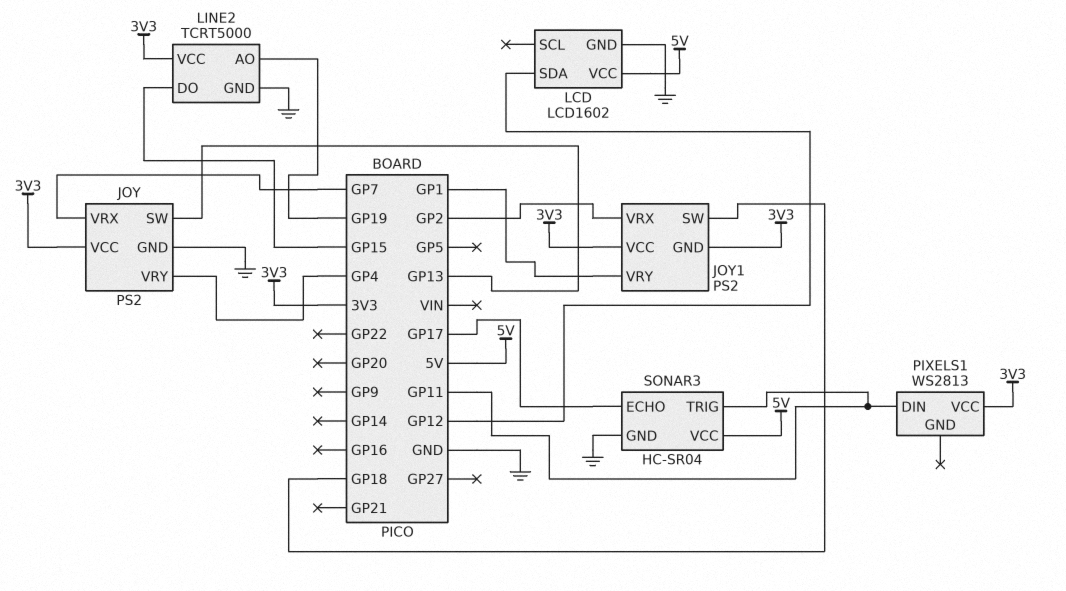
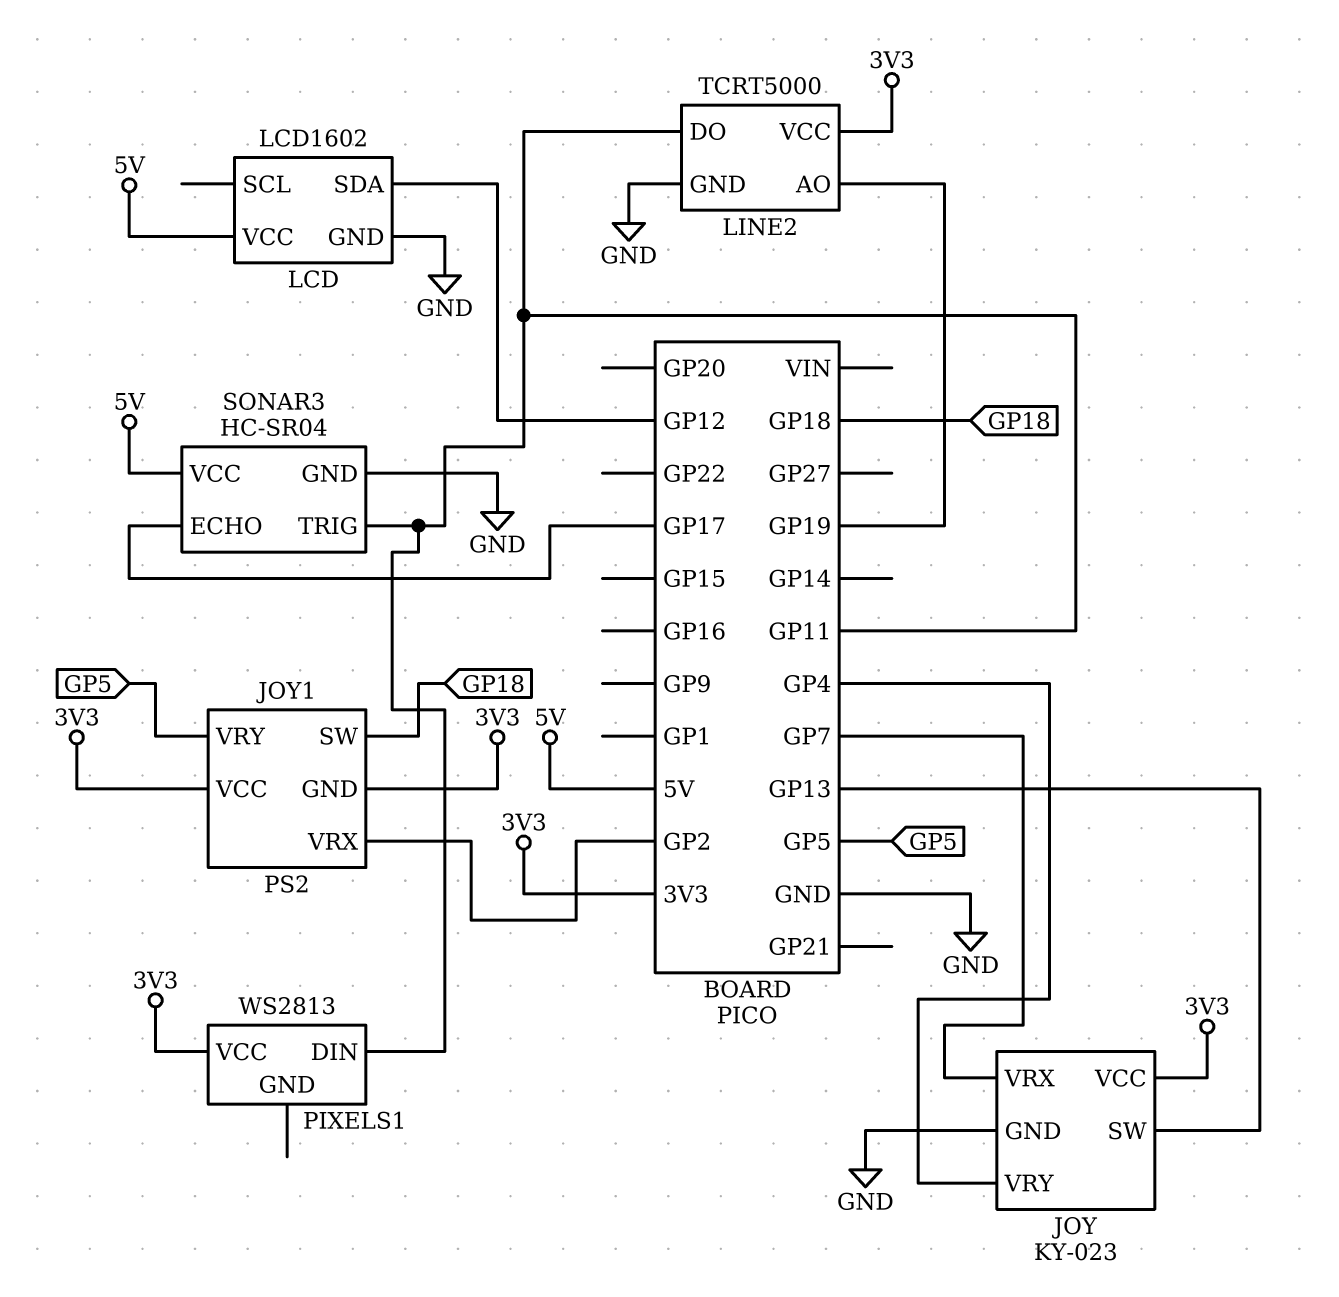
JOY: PS2 -> KY-023
JOY1 pin VRY: GP1 -> GP5
LINE2 pin DO: GP15 -> GP11

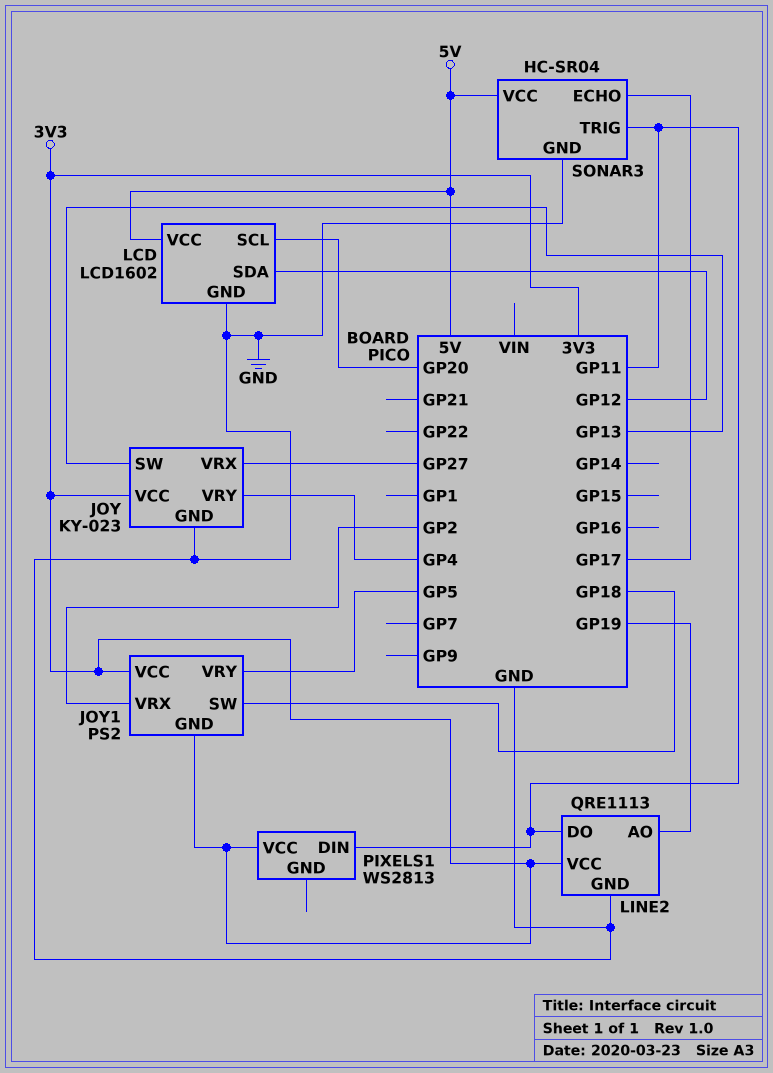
JOY pin VRX: GP7 -> GP27
LCD pin SCL: none -> GP20
LINE2: TCRT5000 -> QRE1113

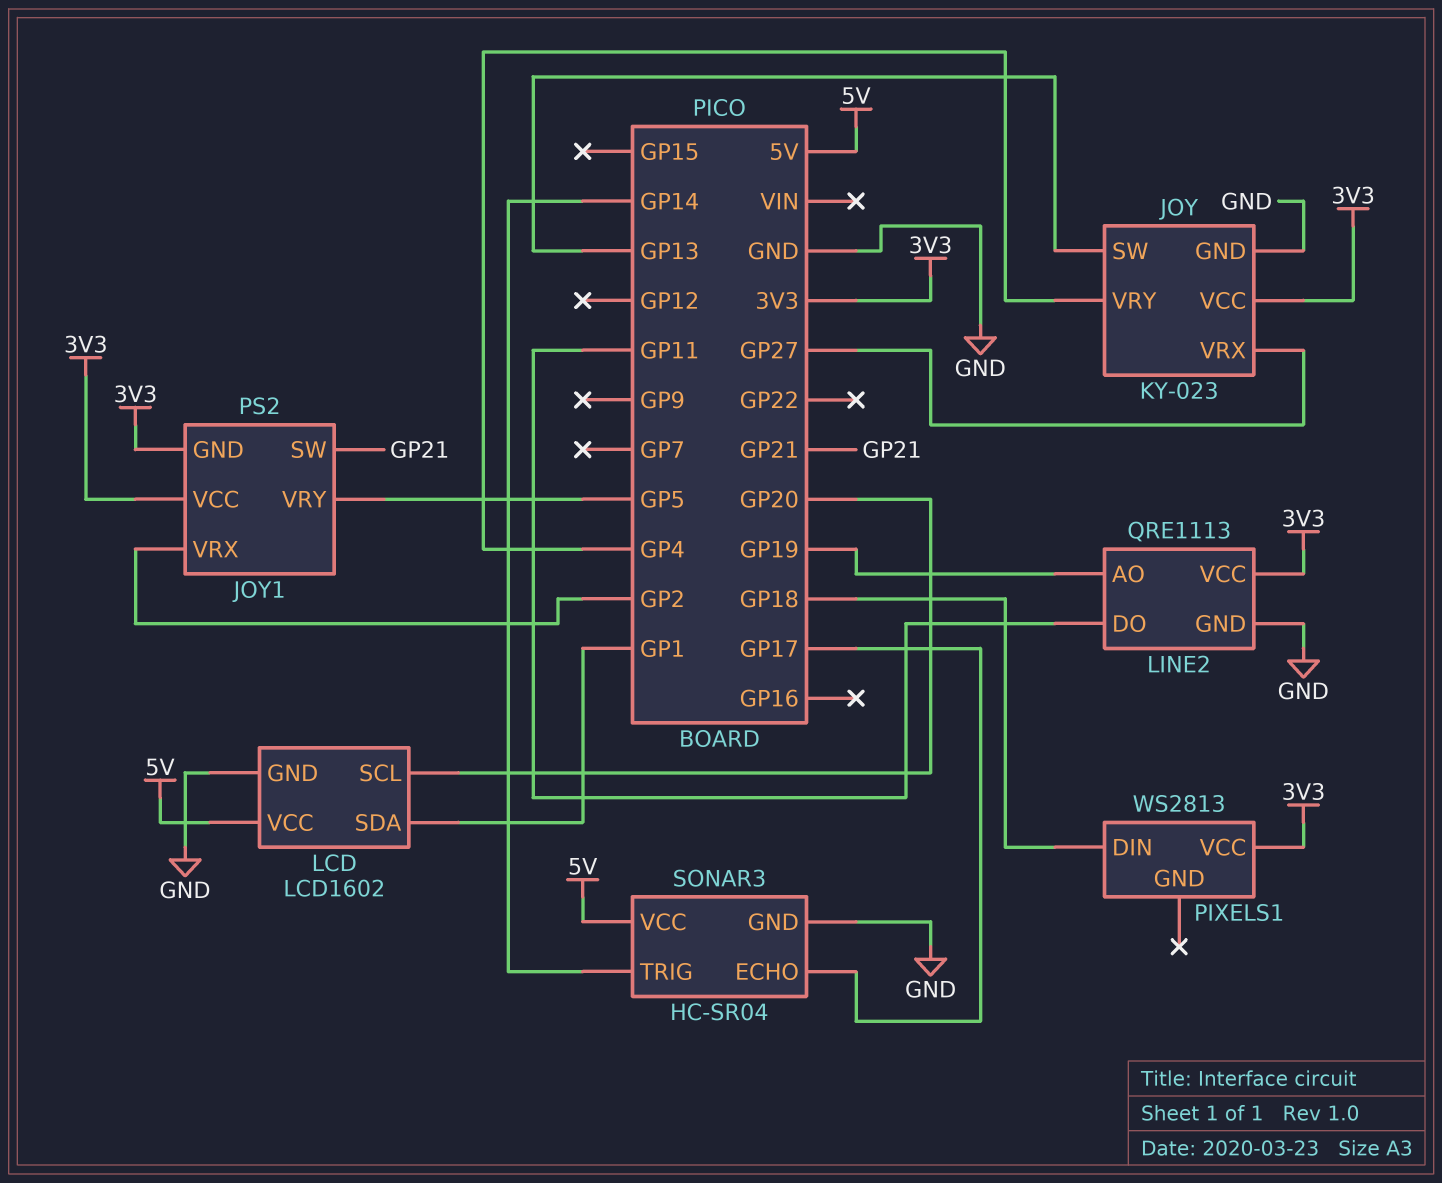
JOY1 pin SW: GP18 -> GP21
LCD pin SDA: GP12 -> GP1
PIXELS1 pin DIN: GP11 -> GP18
SONAR3 pin TRIG: GP11 -> GP14

